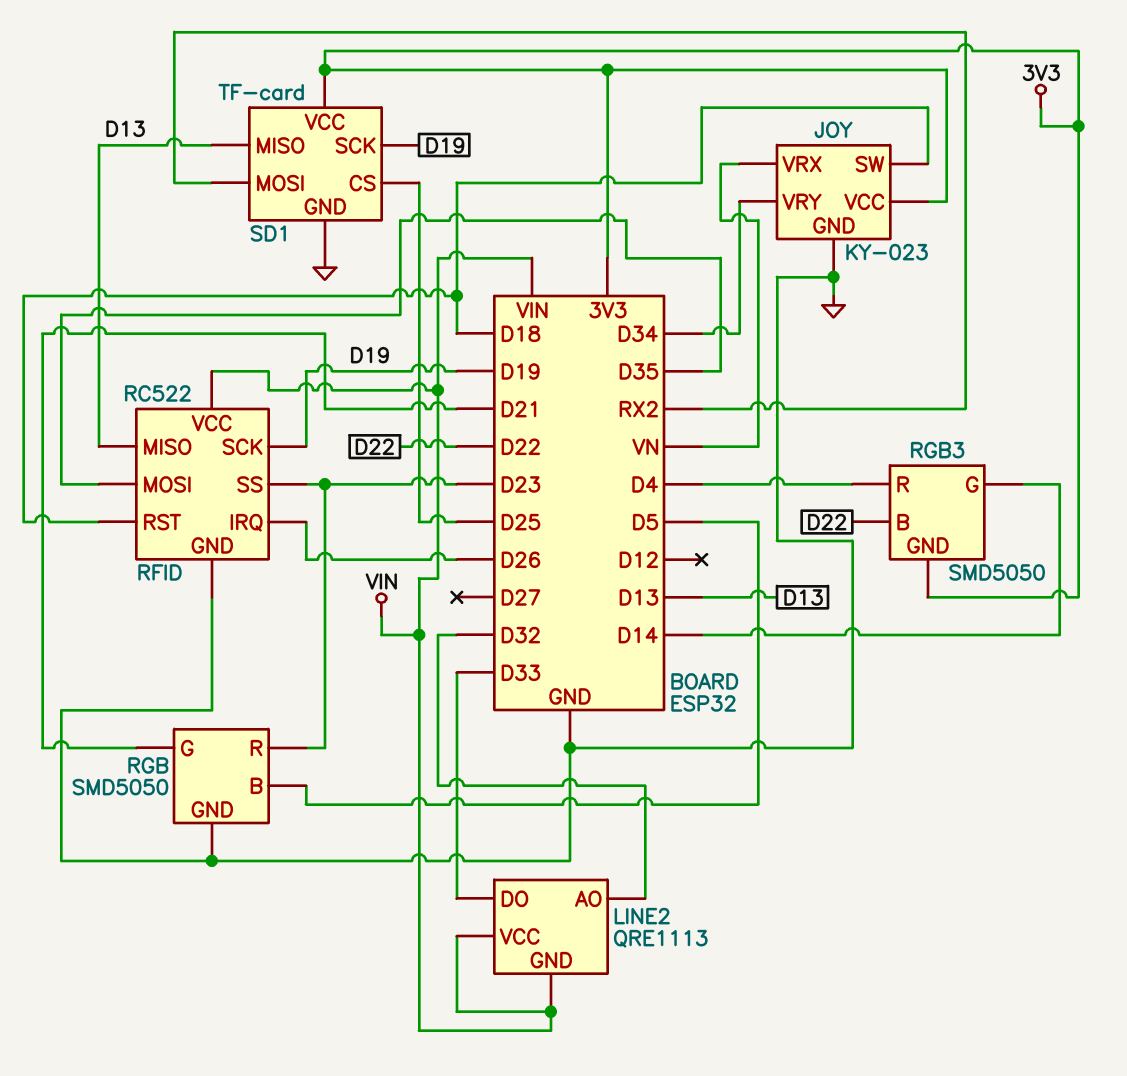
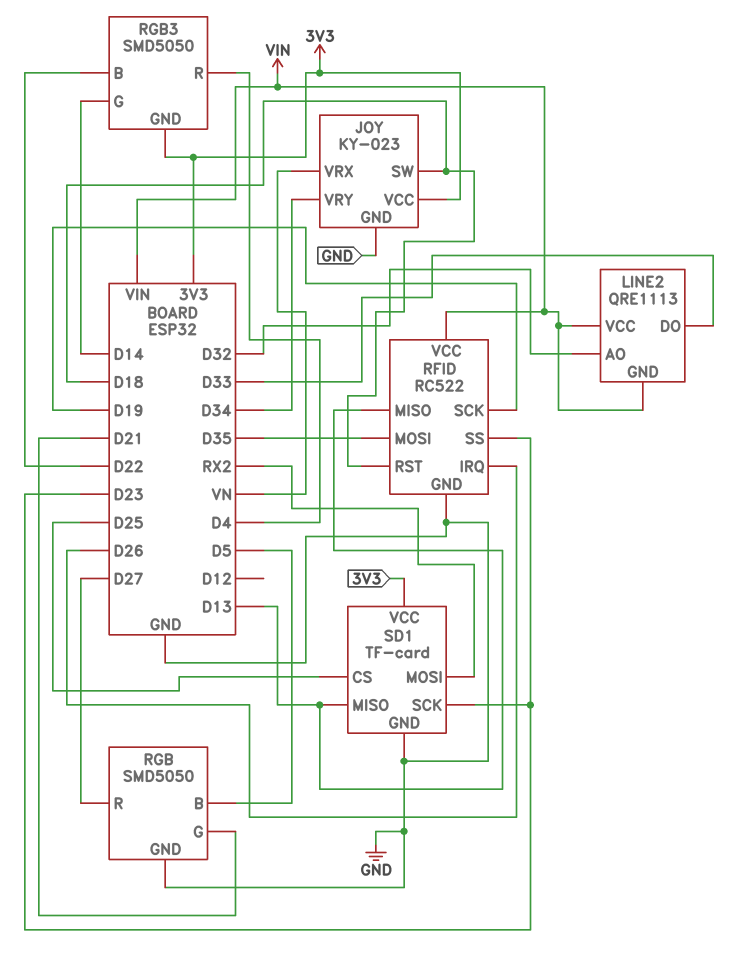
RGB pin R: D23 -> D27
SD1 pin SCK: D19 -> D23

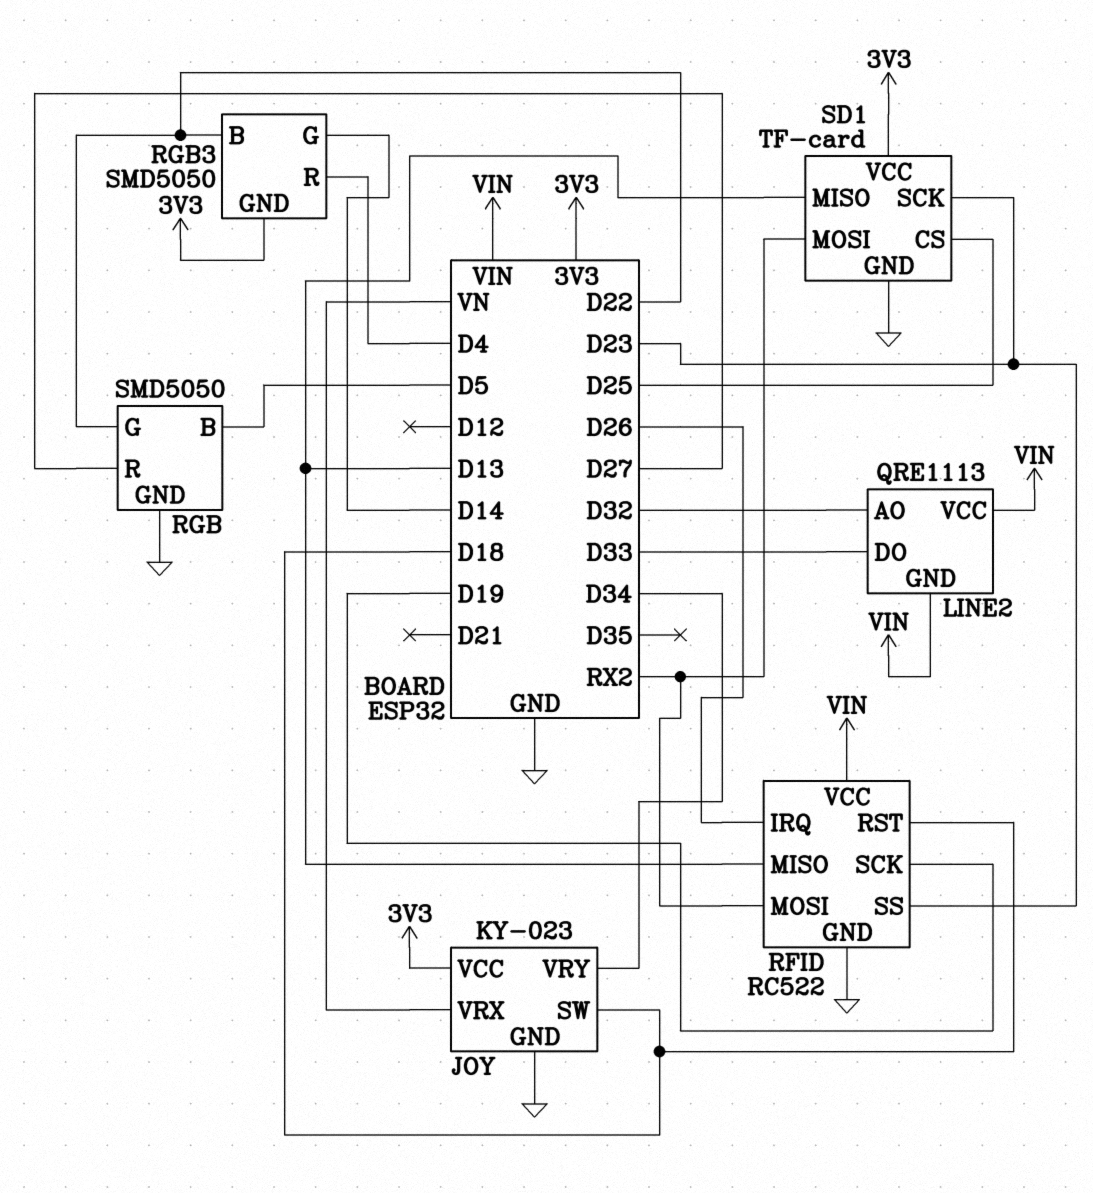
RFID pin MOSI: D35 -> RX2
RGB pin G: D21 -> D22

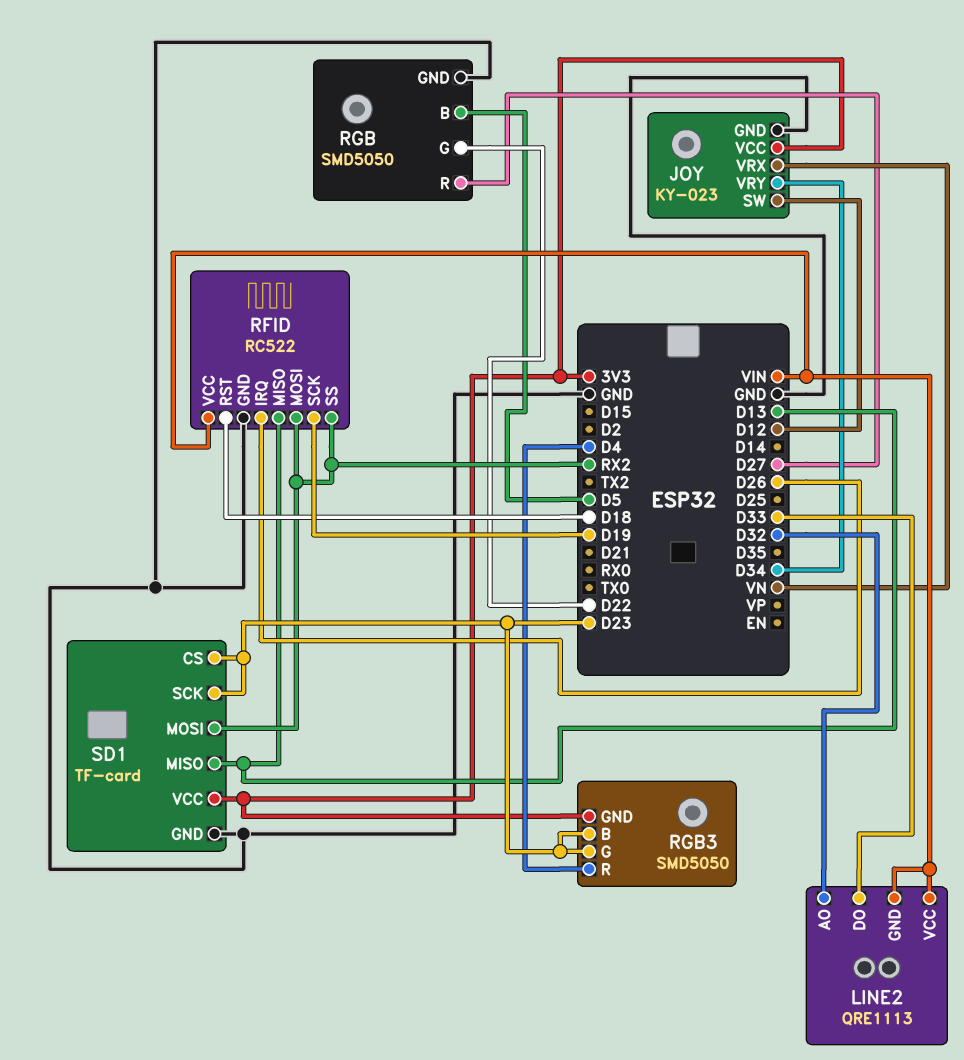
JOY pin SW: D18 -> D12
RFID pin SS: D23 -> RX2
RGB3 pin B: D22 -> D23
RGB3 pin G: D14 -> D23
SD1 pin CS: D25 -> D23

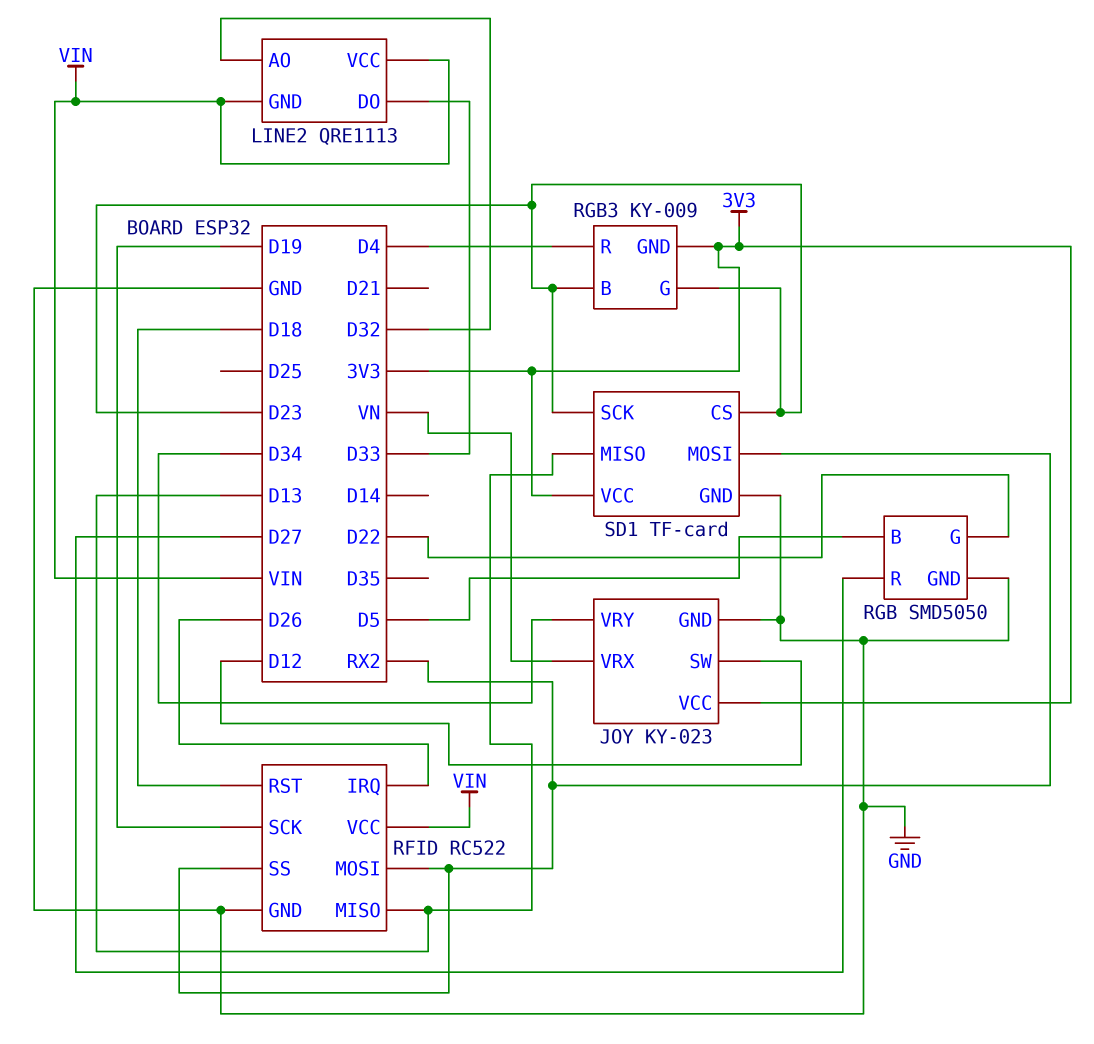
RGB3: SMD5050 -> KY-009

